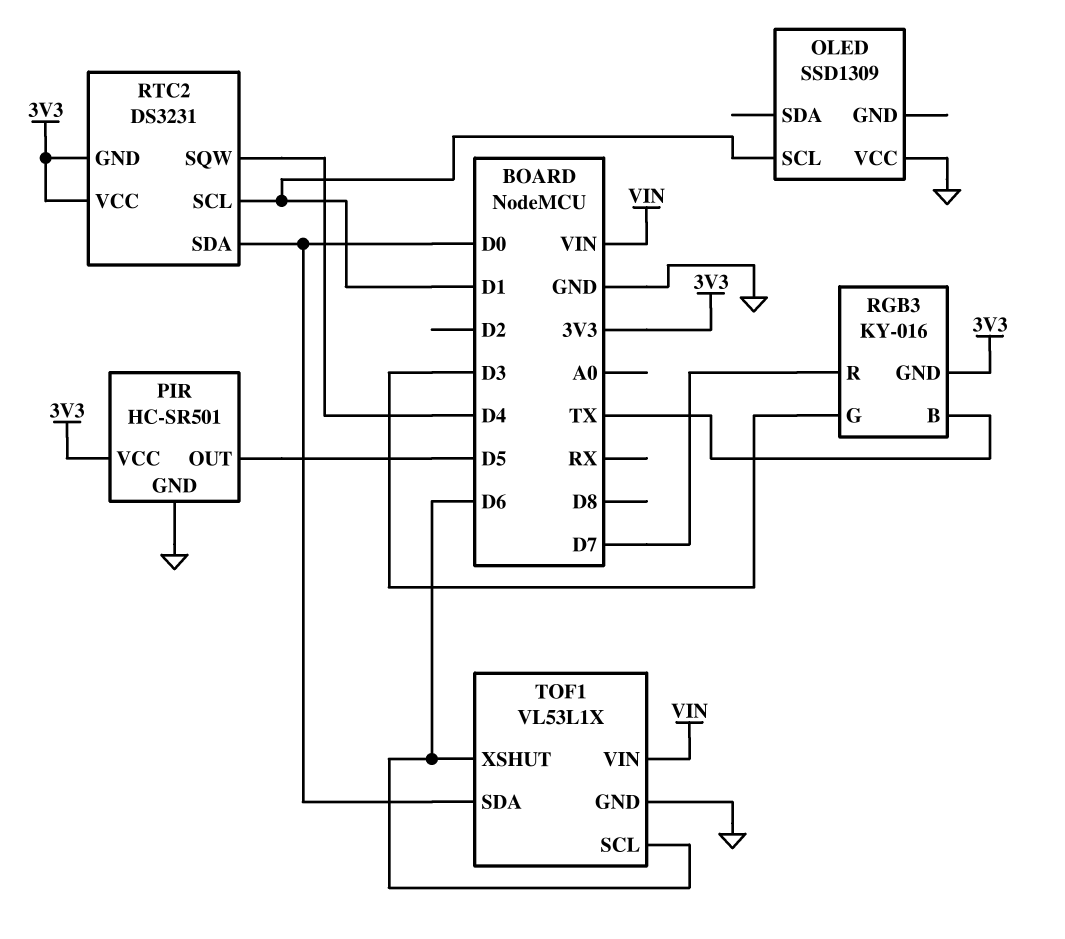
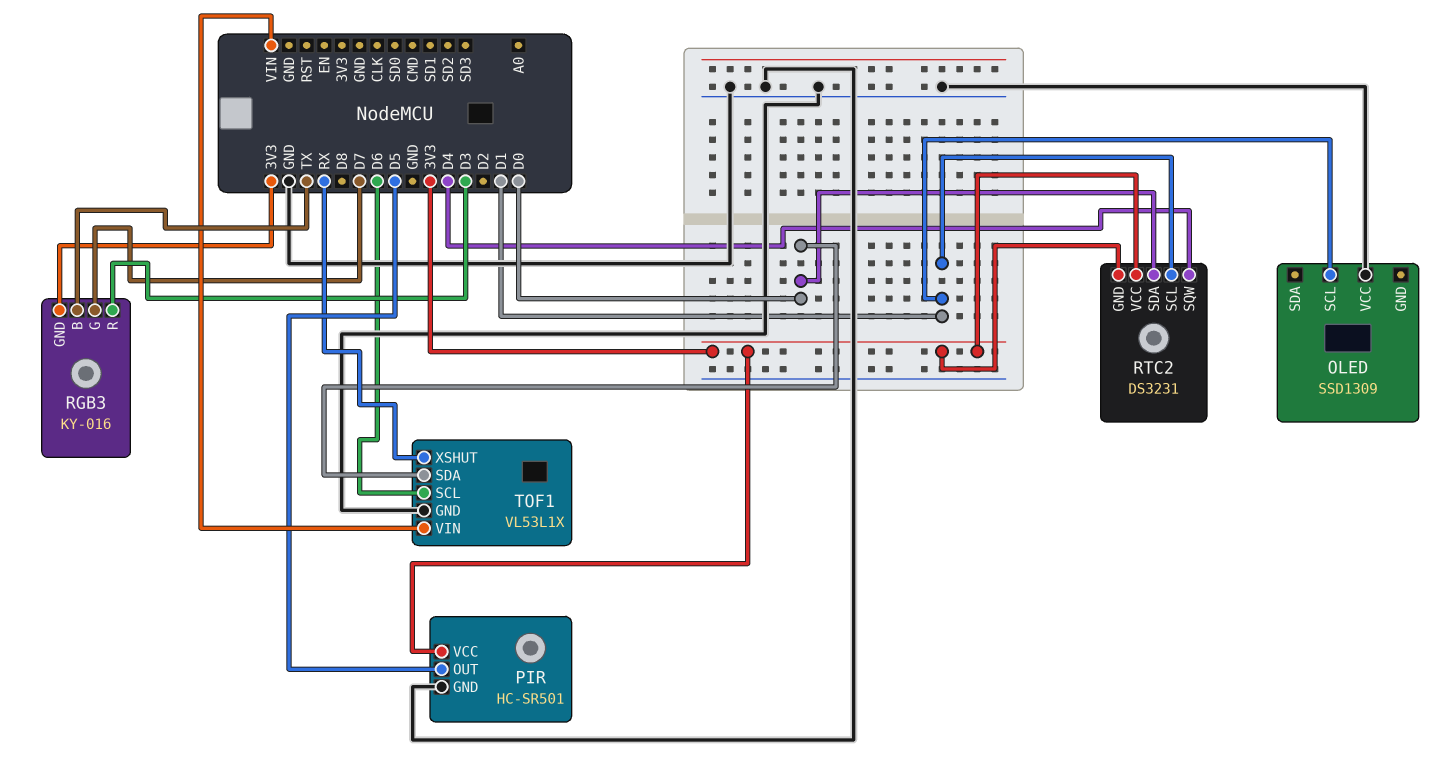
RGB3 pin G: D3 -> D7
RGB3 pin R: D7 -> D3
TOF1 pin XSHUT: D6 -> RX

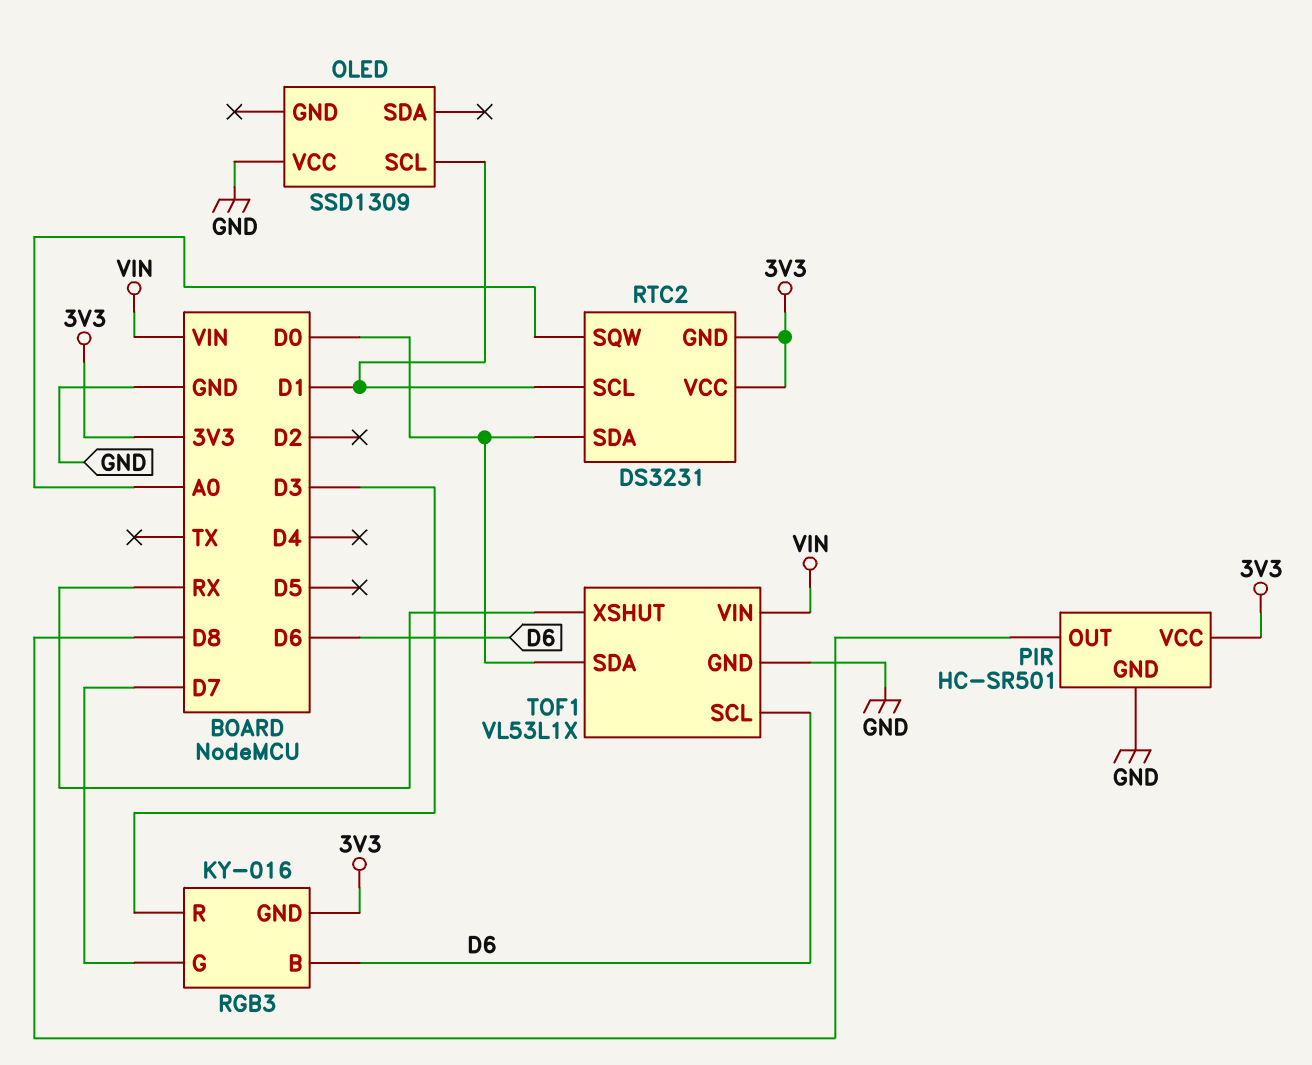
PIR pin OUT: D5 -> D8
RGB3 pin B: TX -> D6
RTC2 pin SQW: D4 -> A0

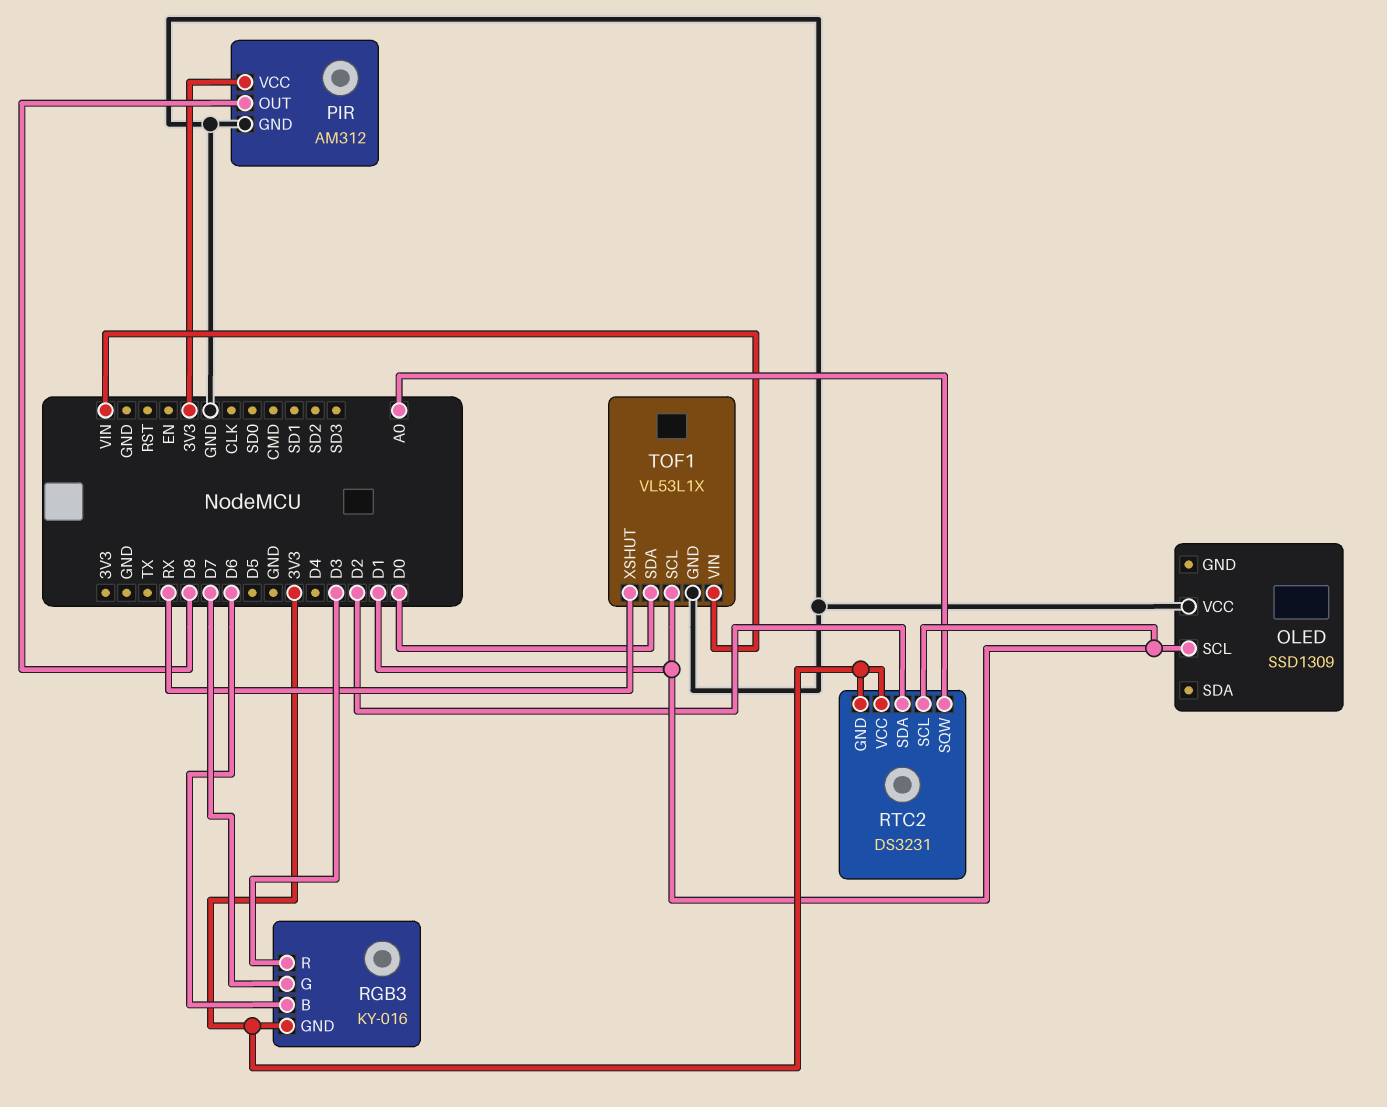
PIR: HC-SR501 -> AM312
RTC2 pin SDA: D0 -> D2
TOF1 pin SCL: D6 -> D1

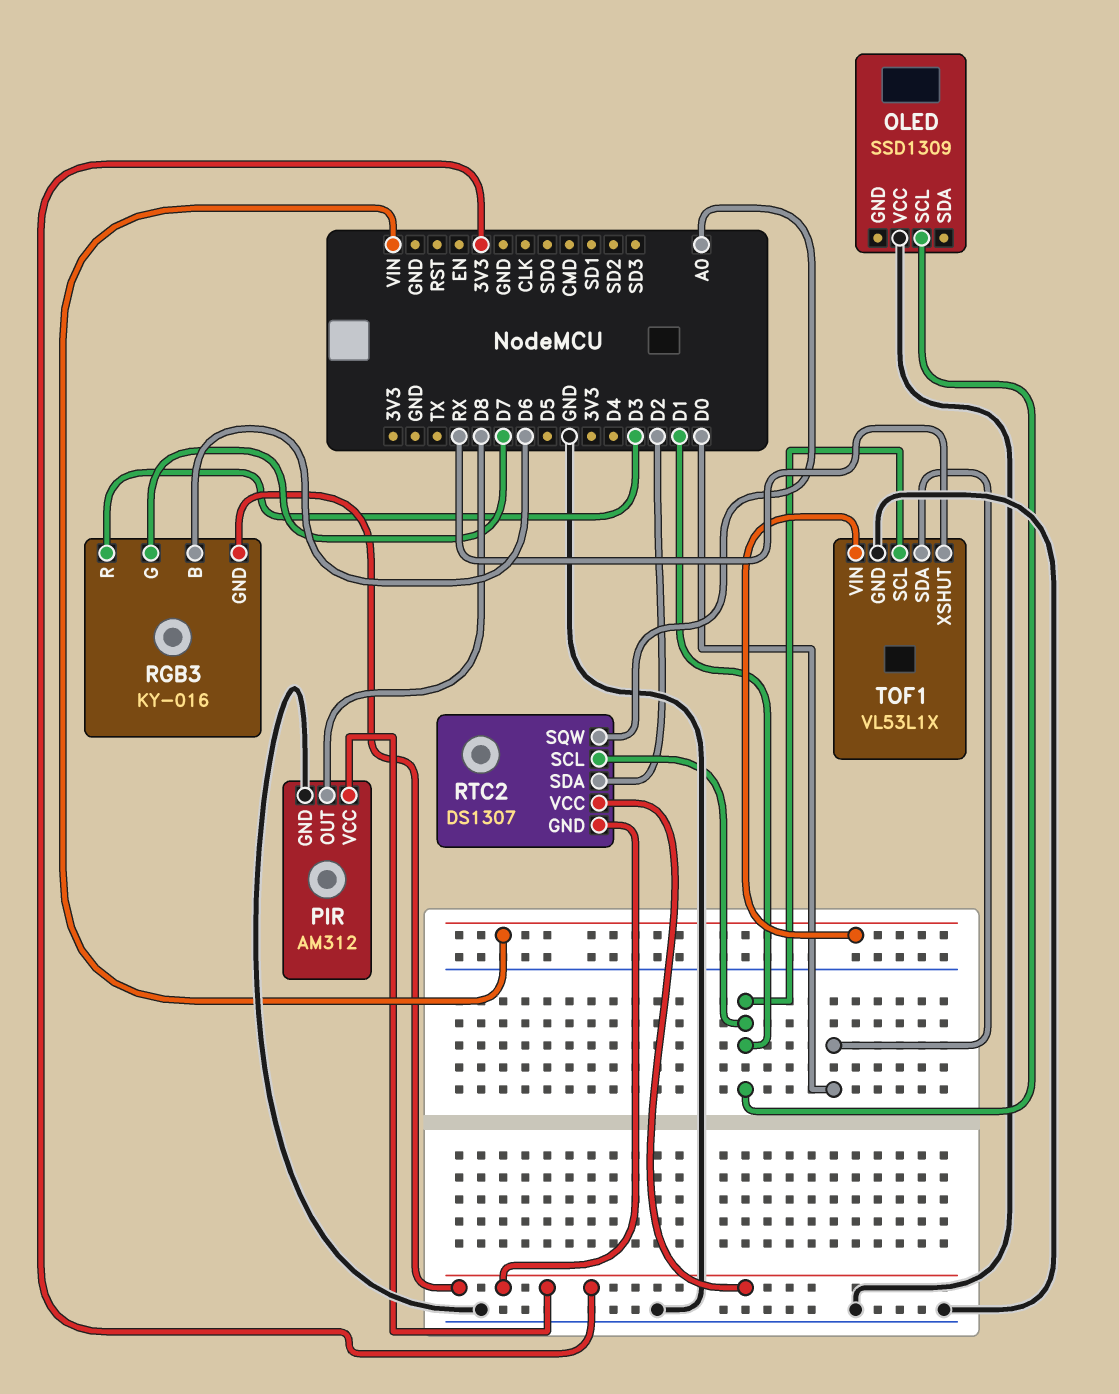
RTC2: DS3231 -> DS1307

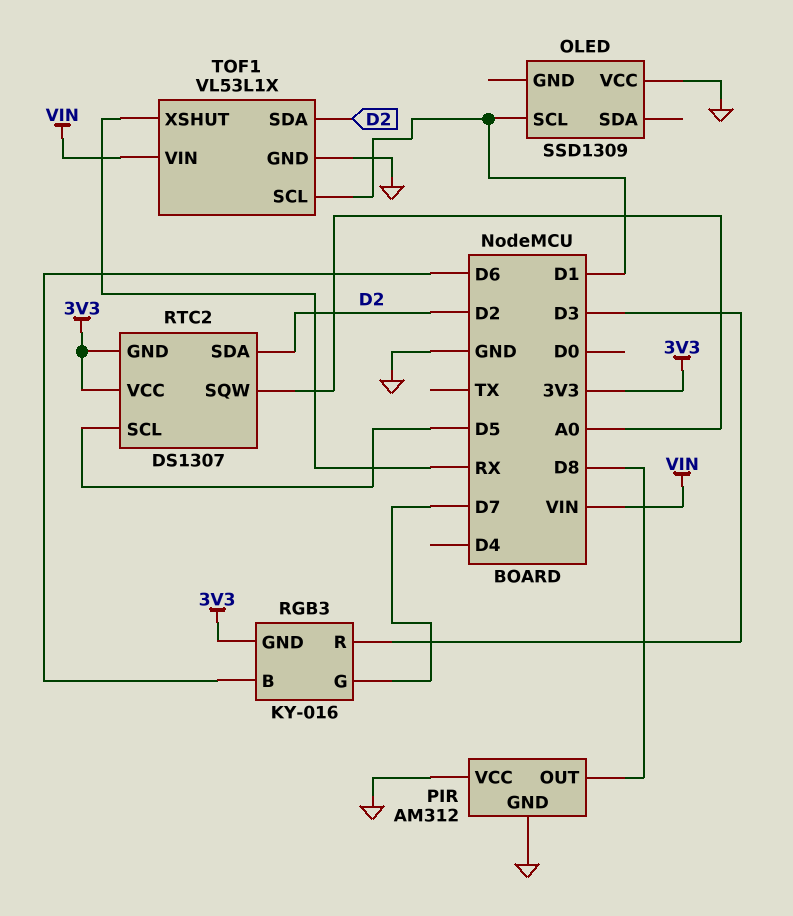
PIR pin VCC: 3V3 -> GND
RTC2 pin SCL: D1 -> D5
TOF1 pin SDA: D0 -> D2

